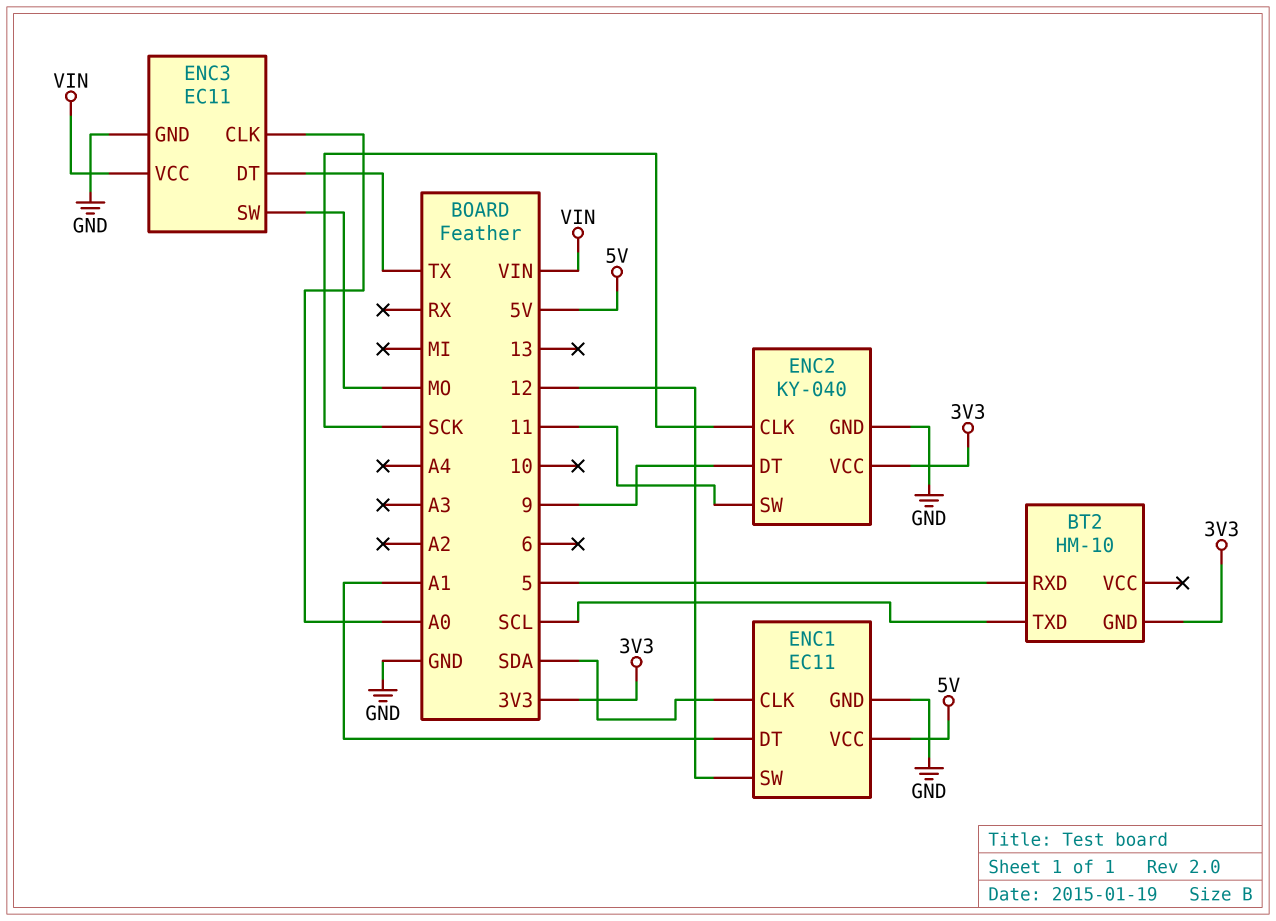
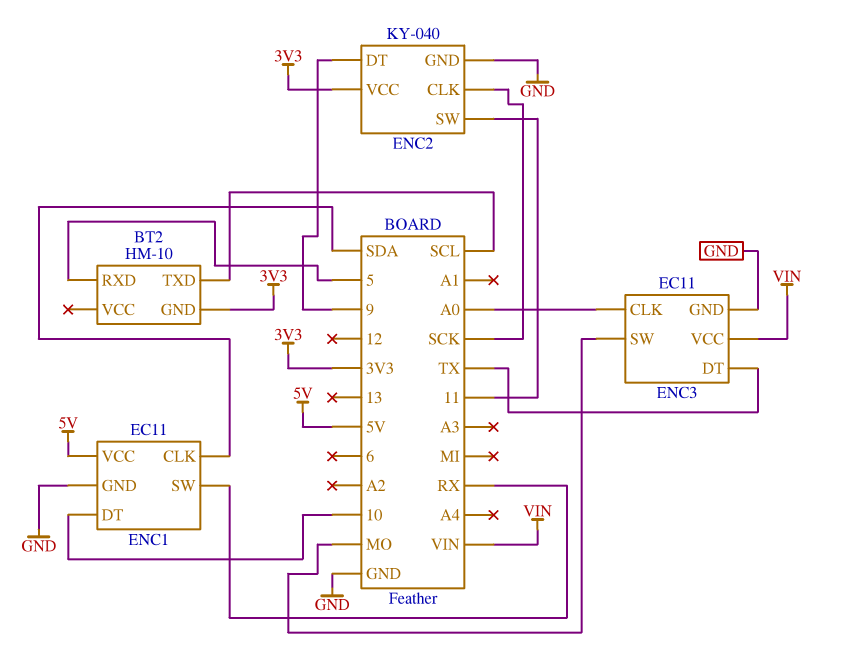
ENC1 pin DT: A1 -> 10
ENC1 pin SW: 12 -> RX

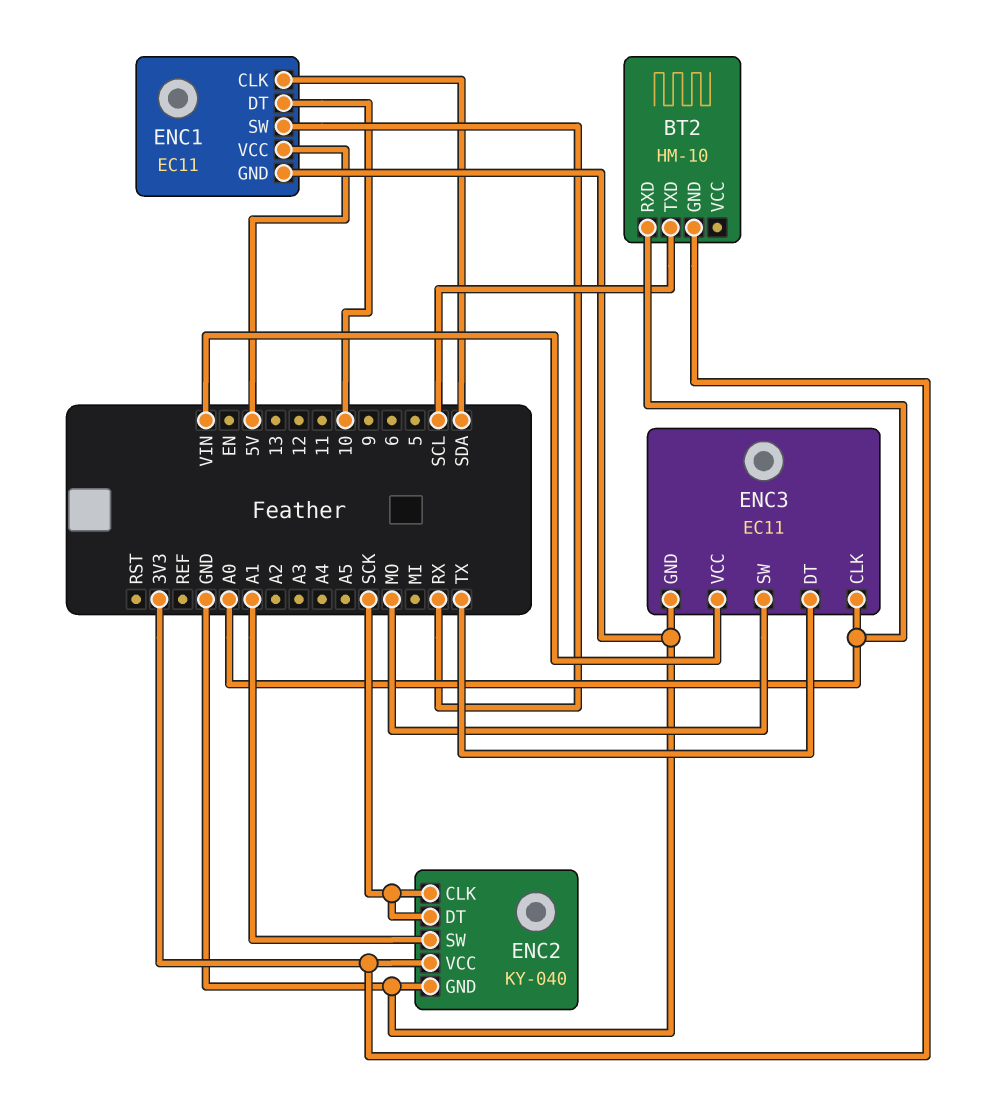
BT2 pin RXD: 5 -> A0
ENC2 pin DT: 9 -> SCK
ENC2 pin SW: 11 -> A1

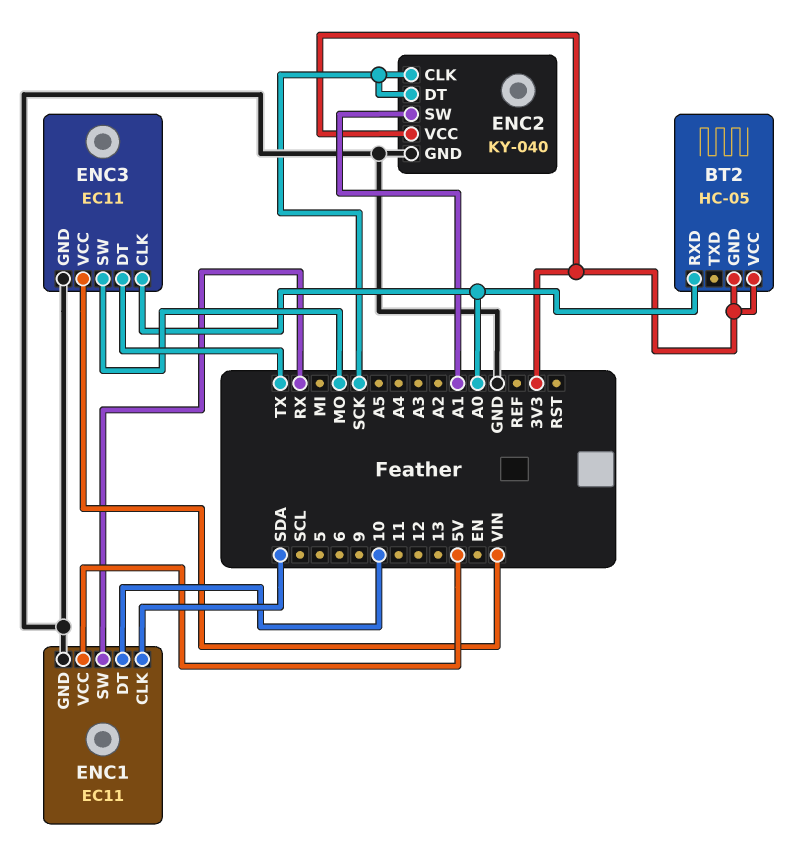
BT2: HM-10 -> HC-05
BT2 pin TXD: SCL -> none
BT2 pin VCC: none -> 3V3

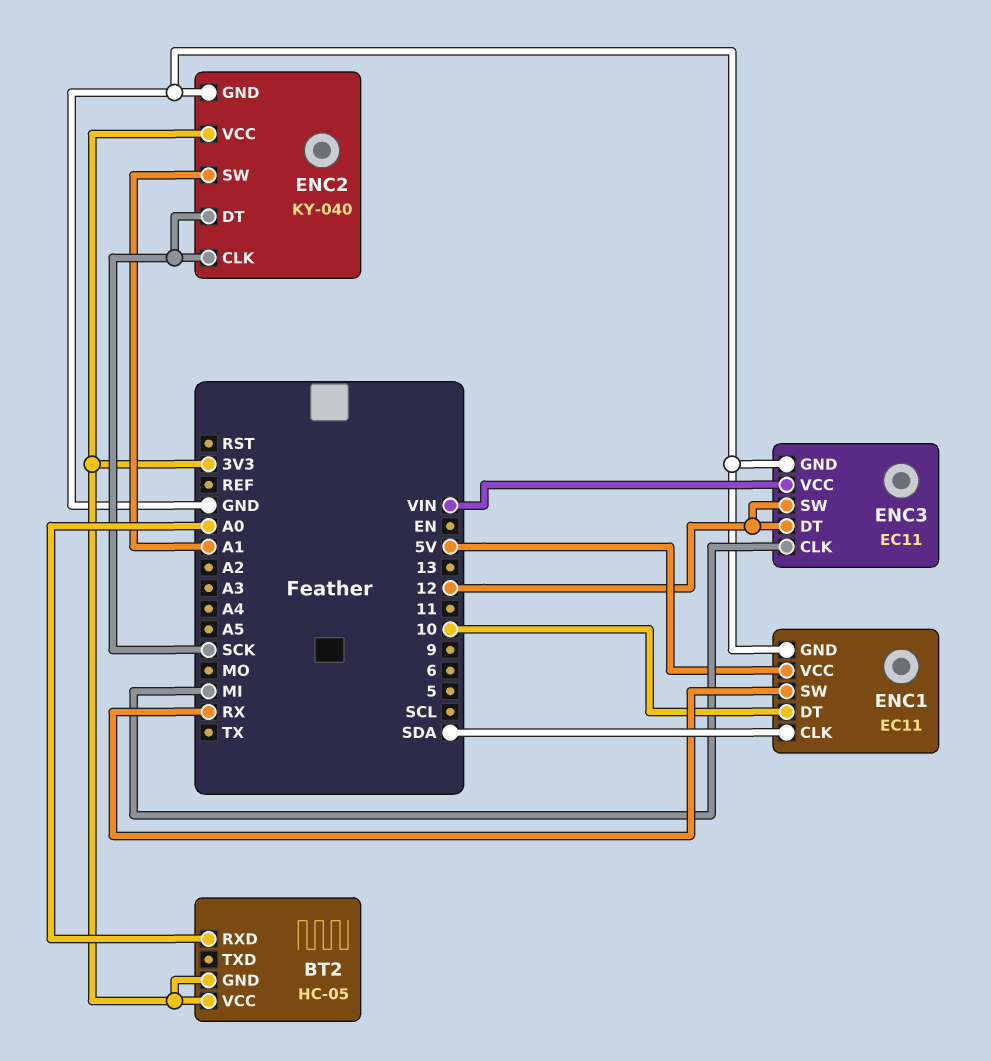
ENC3 pin CLK: A0 -> MI
ENC3 pin DT: TX -> 12
ENC3 pin SW: MO -> 12

